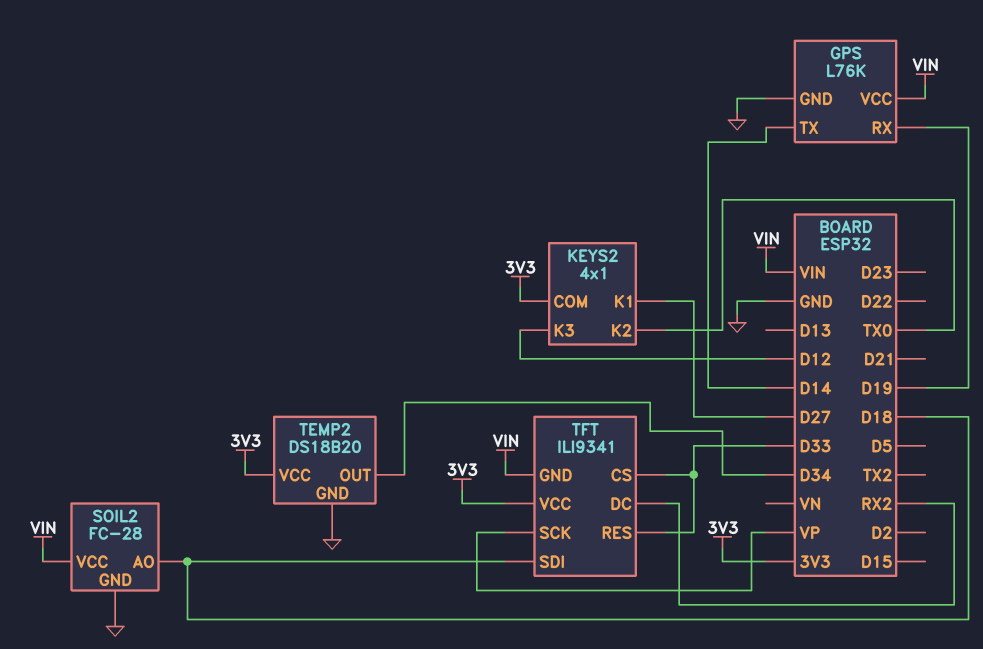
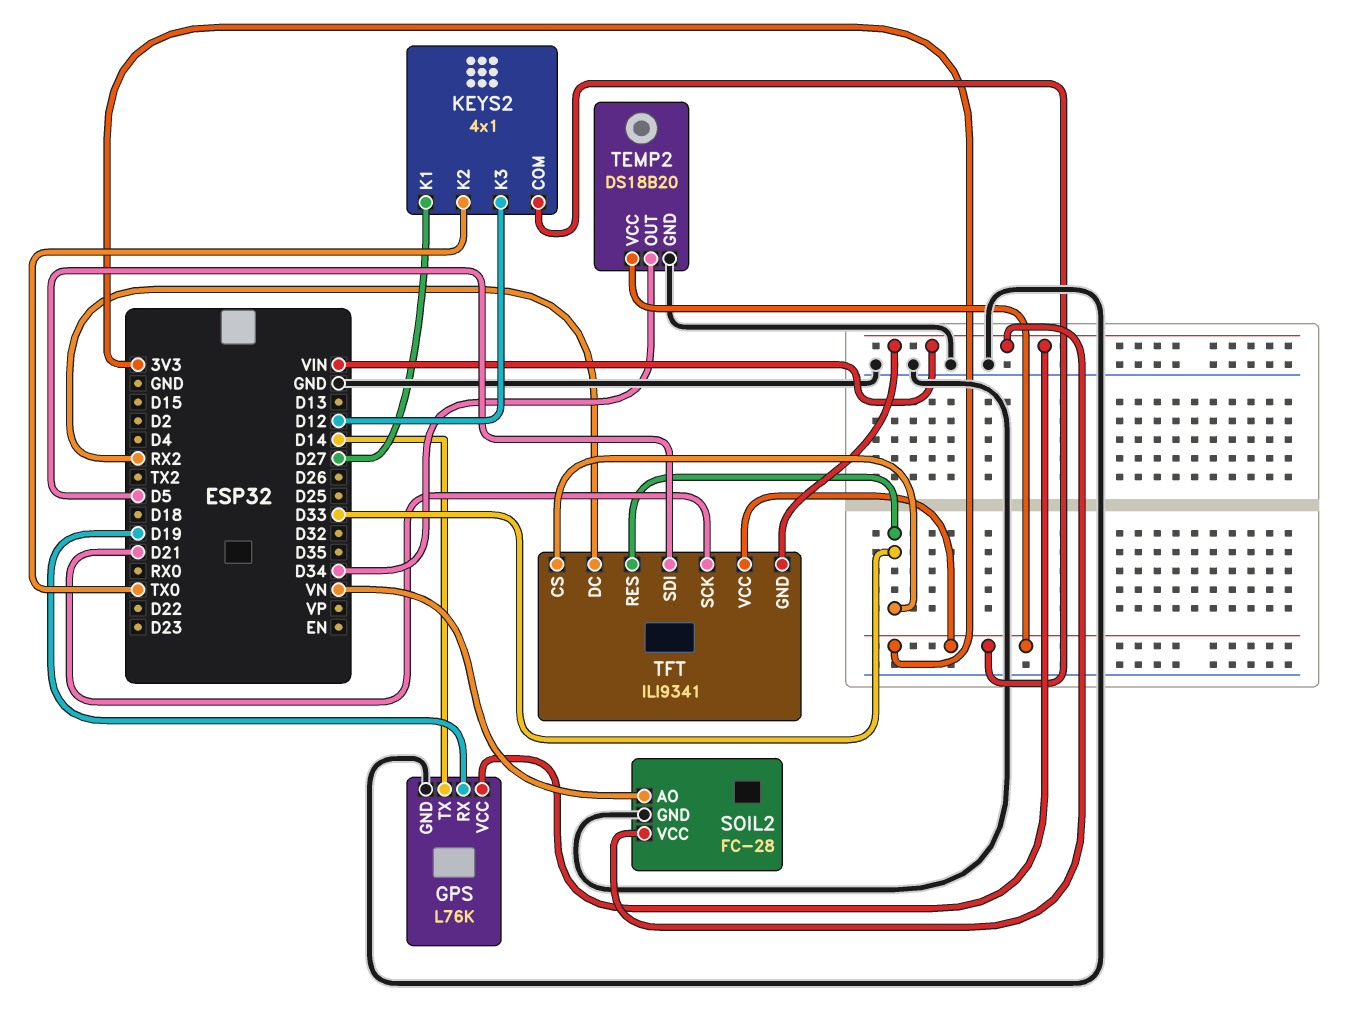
SOIL2 pin AO: D18 -> VN
TFT pin SCK: VP -> D21
TFT pin SDI: D18 -> D5

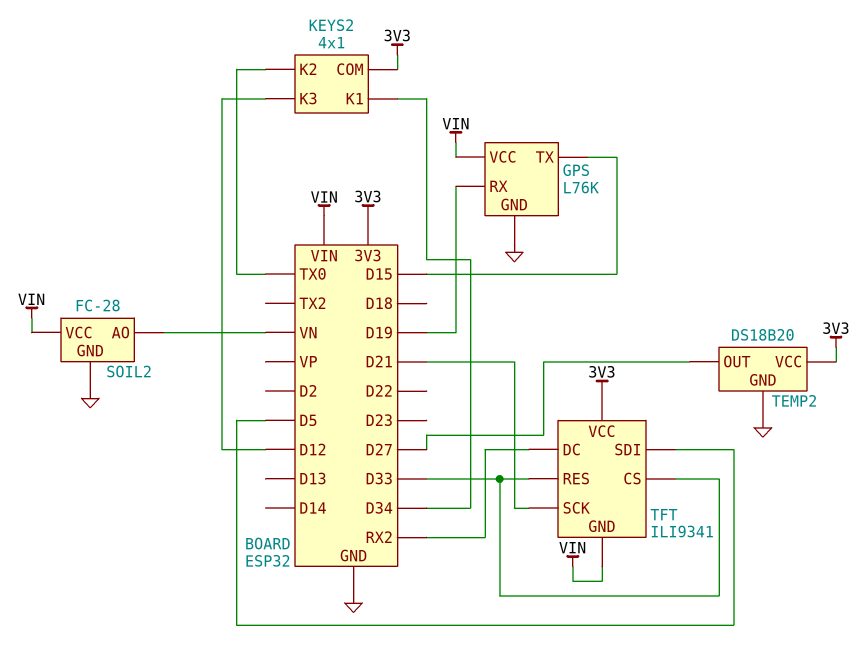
GPS pin TX: D14 -> D15
KEYS2 pin K1: D27 -> D34
TEMP2 pin OUT: D34 -> D27

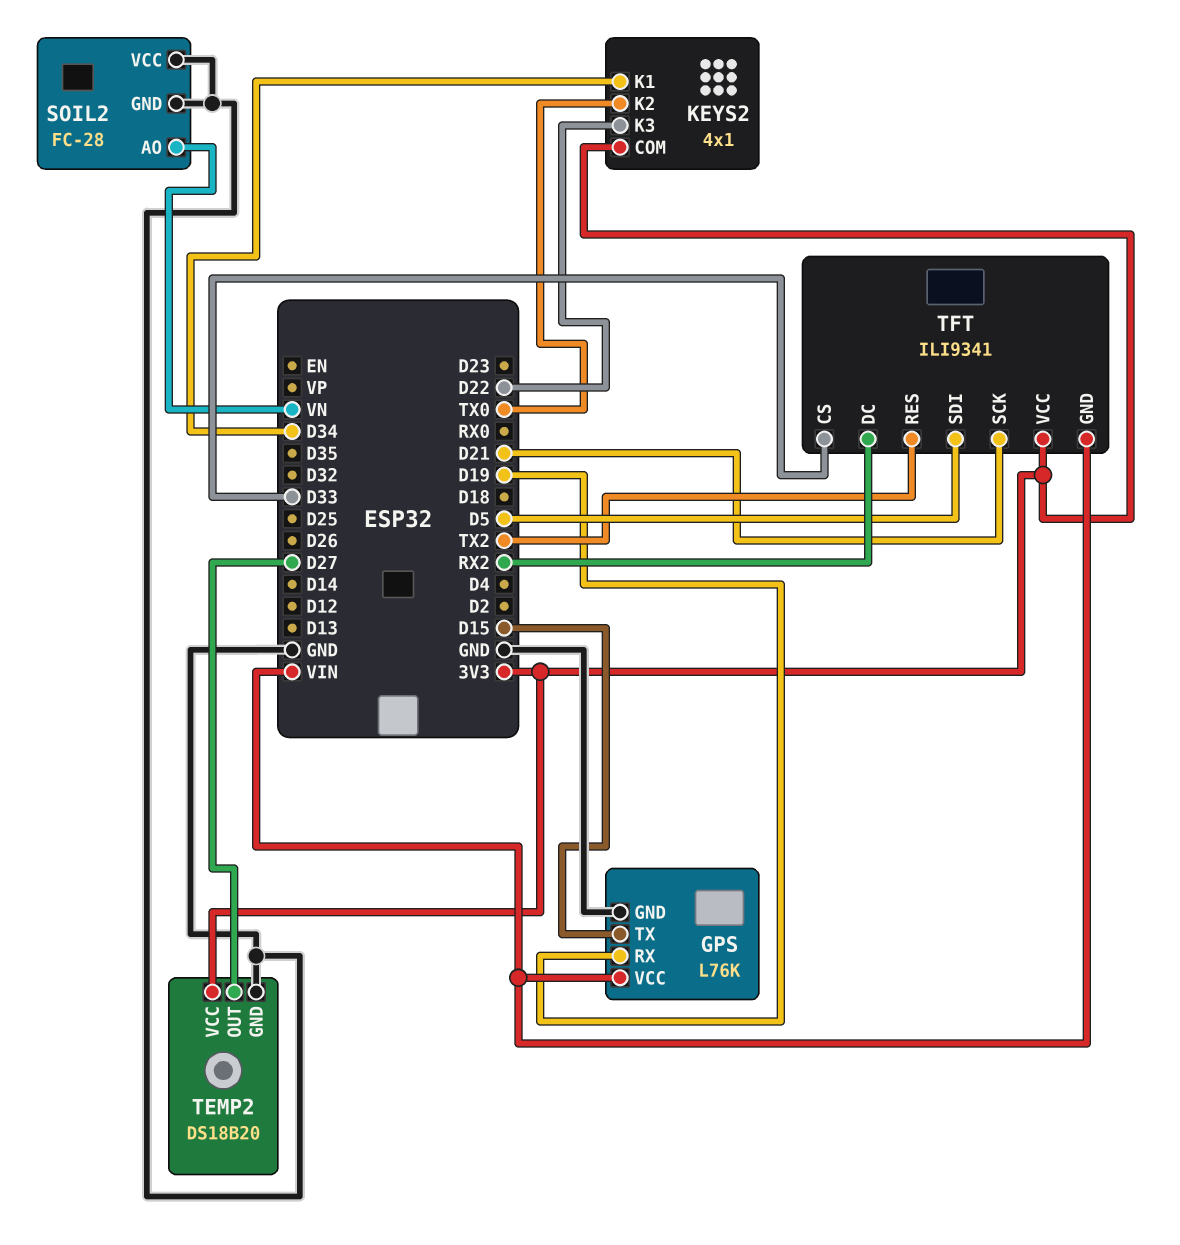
KEYS2 pin K3: D12 -> D22
SOIL2 pin VCC: VIN -> GND
TFT pin RES: D33 -> TX2

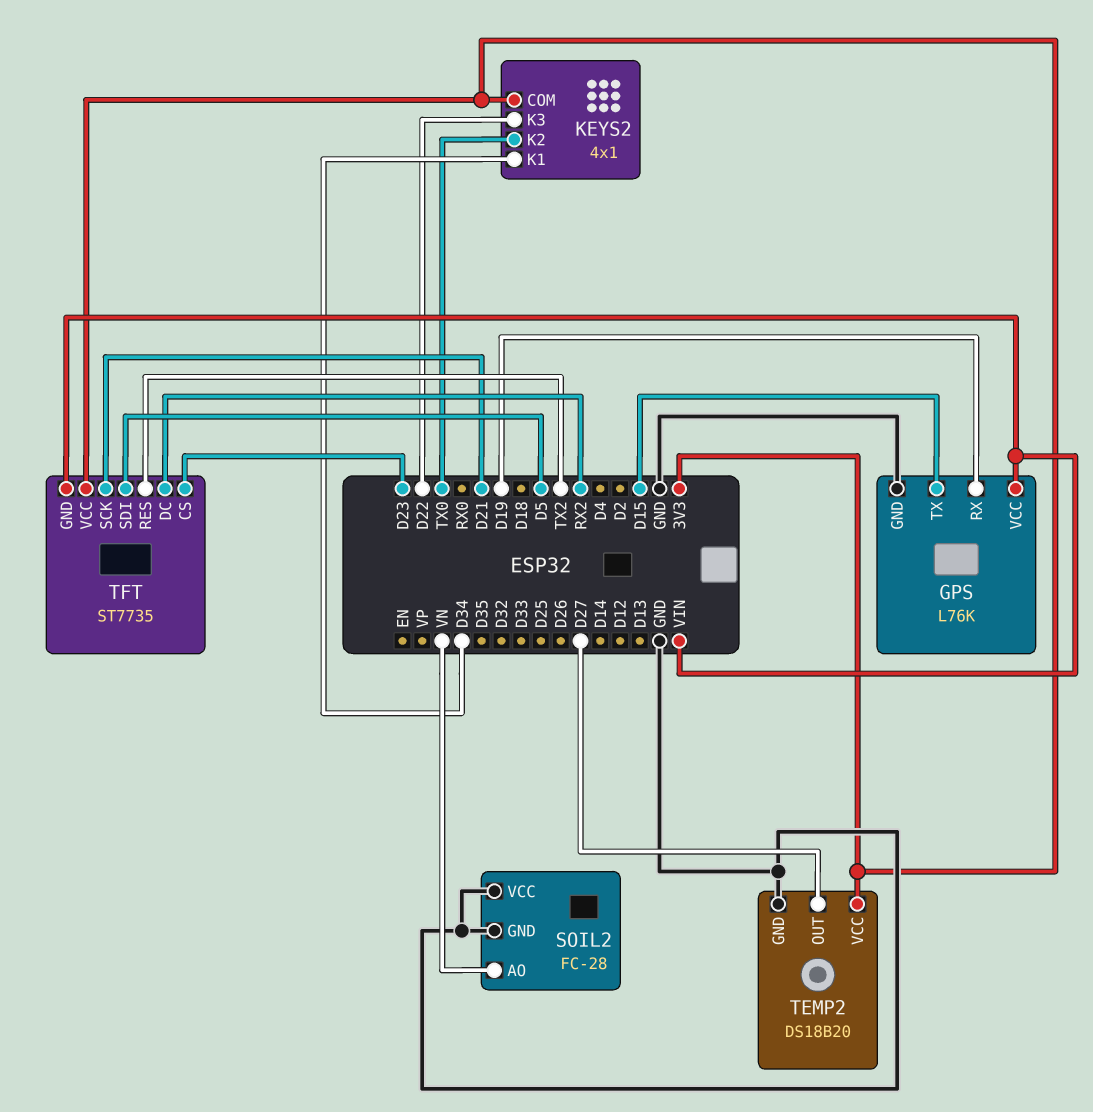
TFT: ILI9341 -> ST7735
TFT pin CS: D33 -> D23

